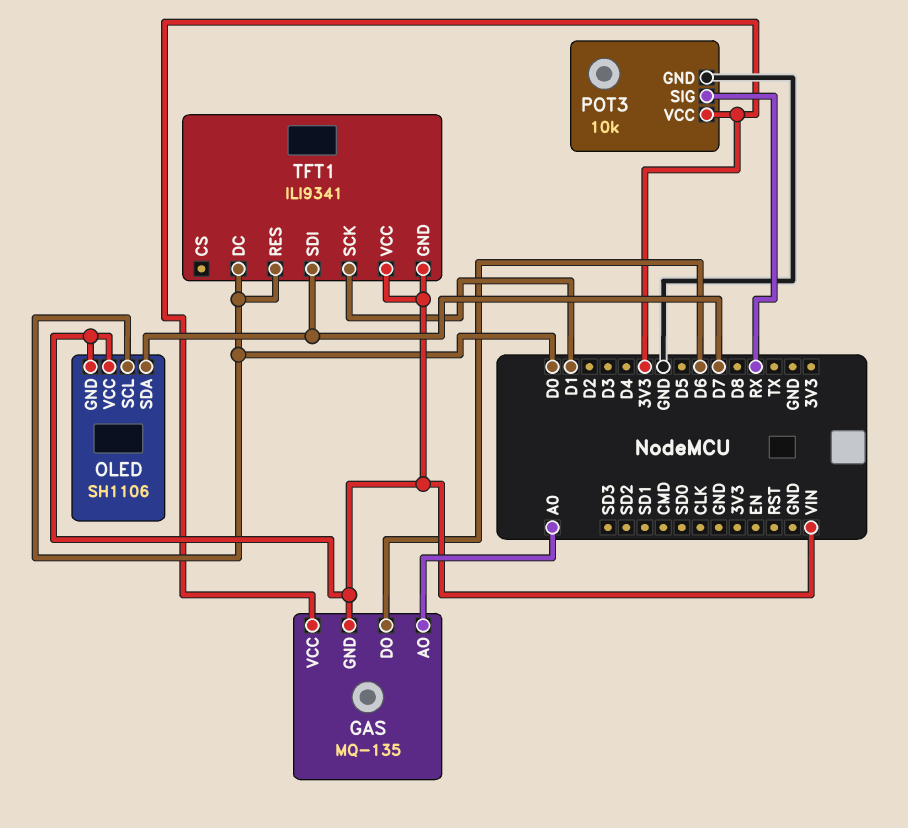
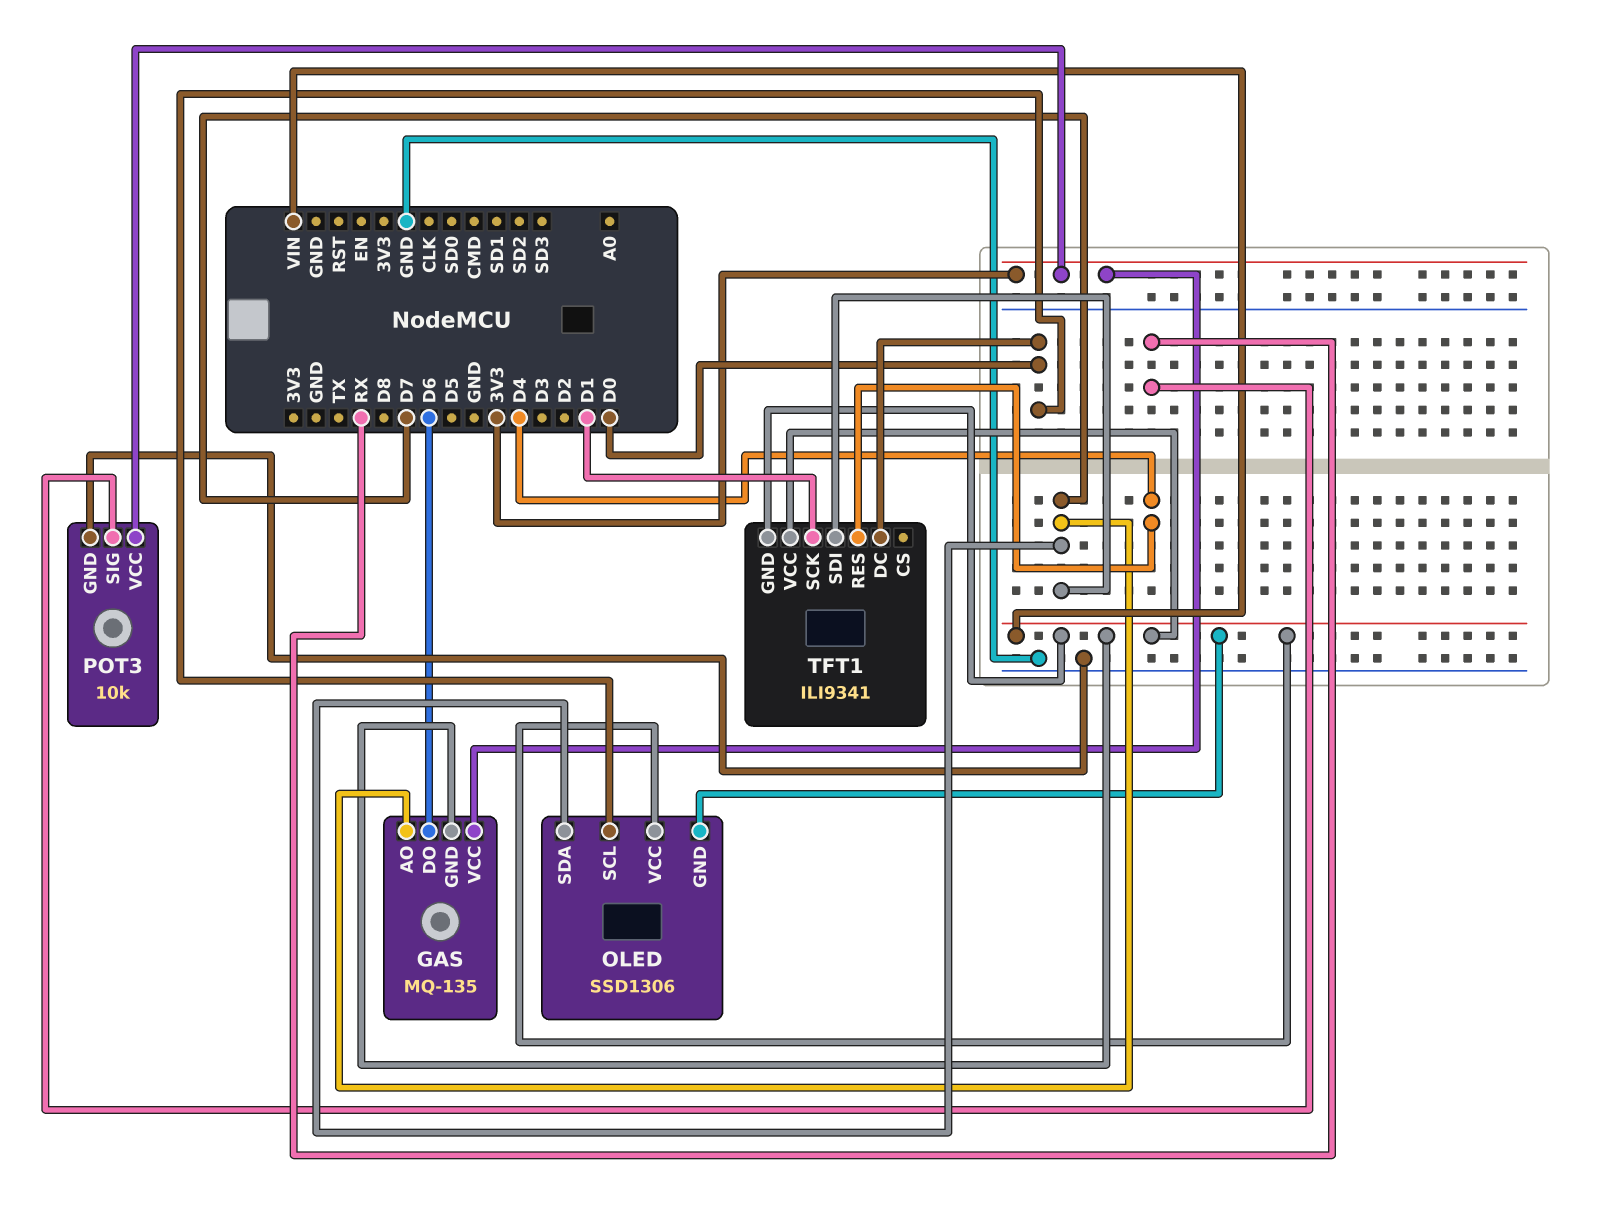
GAS pin AO: A0 -> D7
OLED: SH1106 -> SSD1306
TFT1 pin RES: D0 -> D4

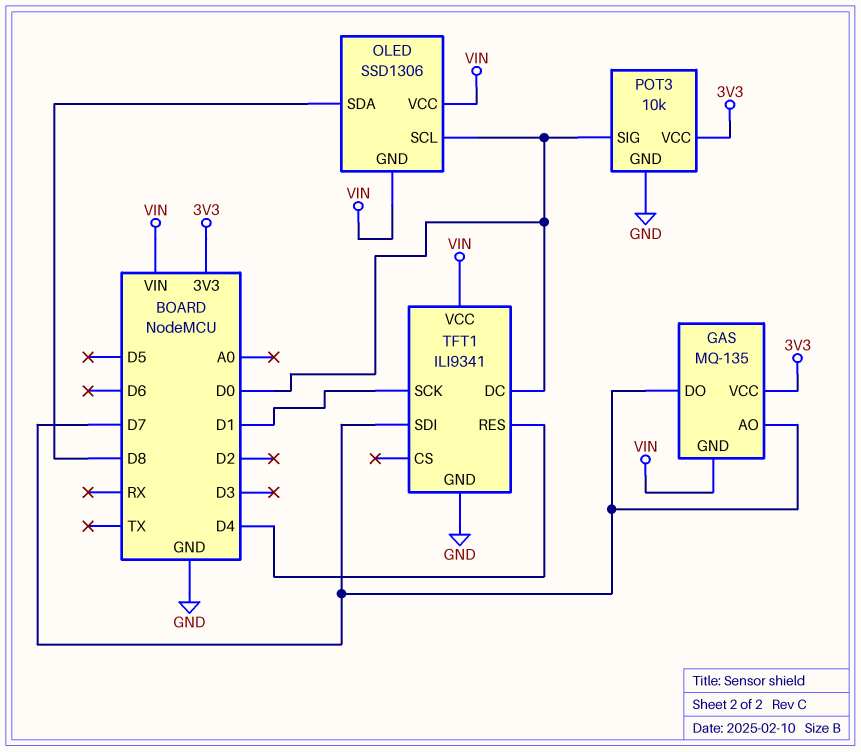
GAS pin DO: D6 -> D7
OLED pin SDA: D7 -> D8
POT3 pin SIG: RX -> D0
TFT1 pin GND: VIN -> GND

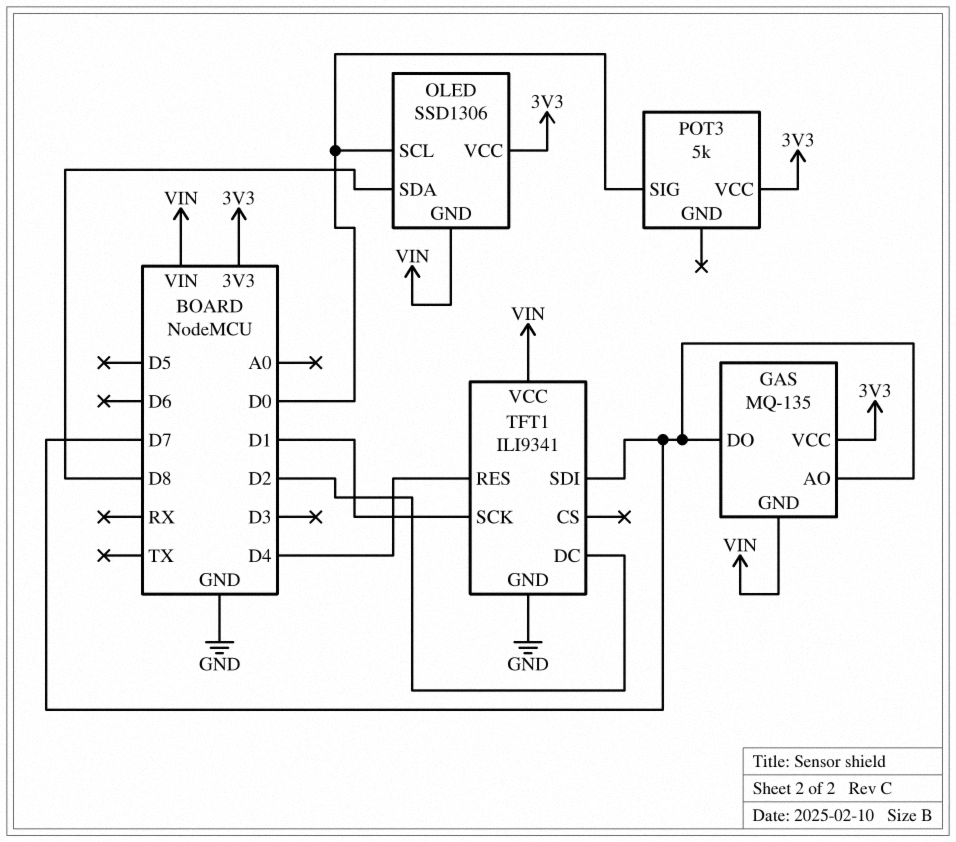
OLED pin VCC: VIN -> 3V3
POT3: 10k -> 5k
POT3 pin GND: GND -> none
TFT1 pin DC: D0 -> D2

